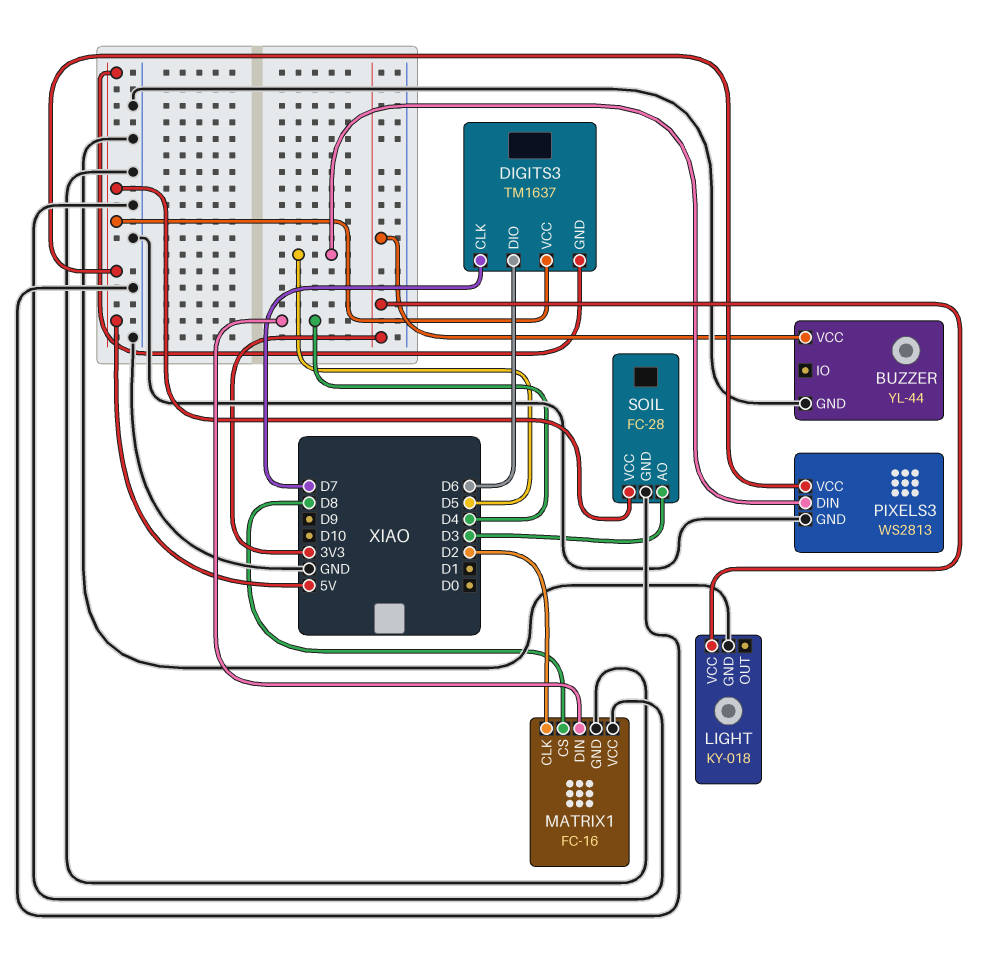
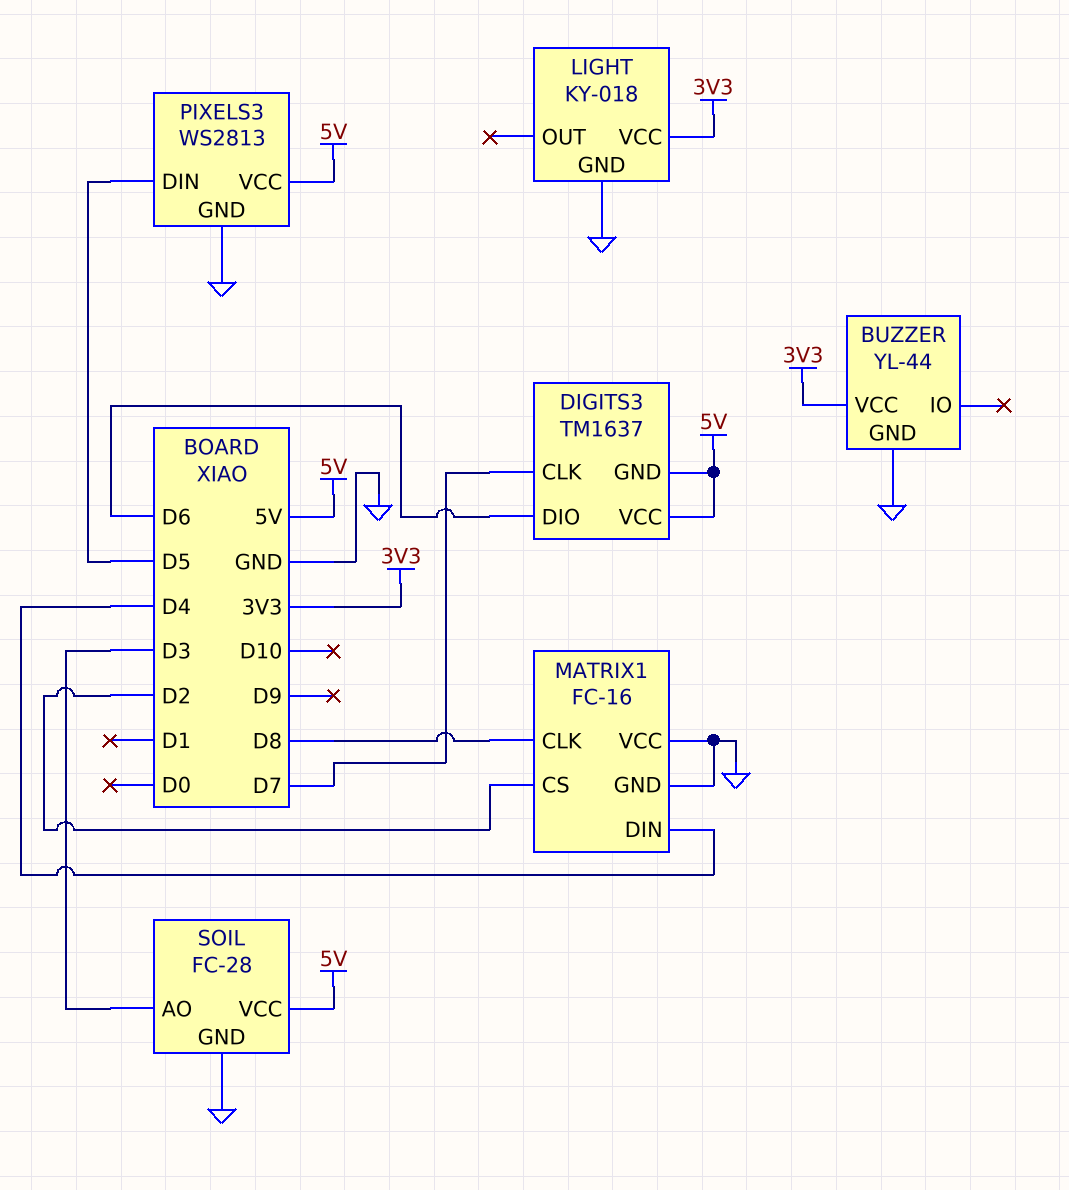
MATRIX1 pin CLK: D2 -> D8
MATRIX1 pin CS: D8 -> D2

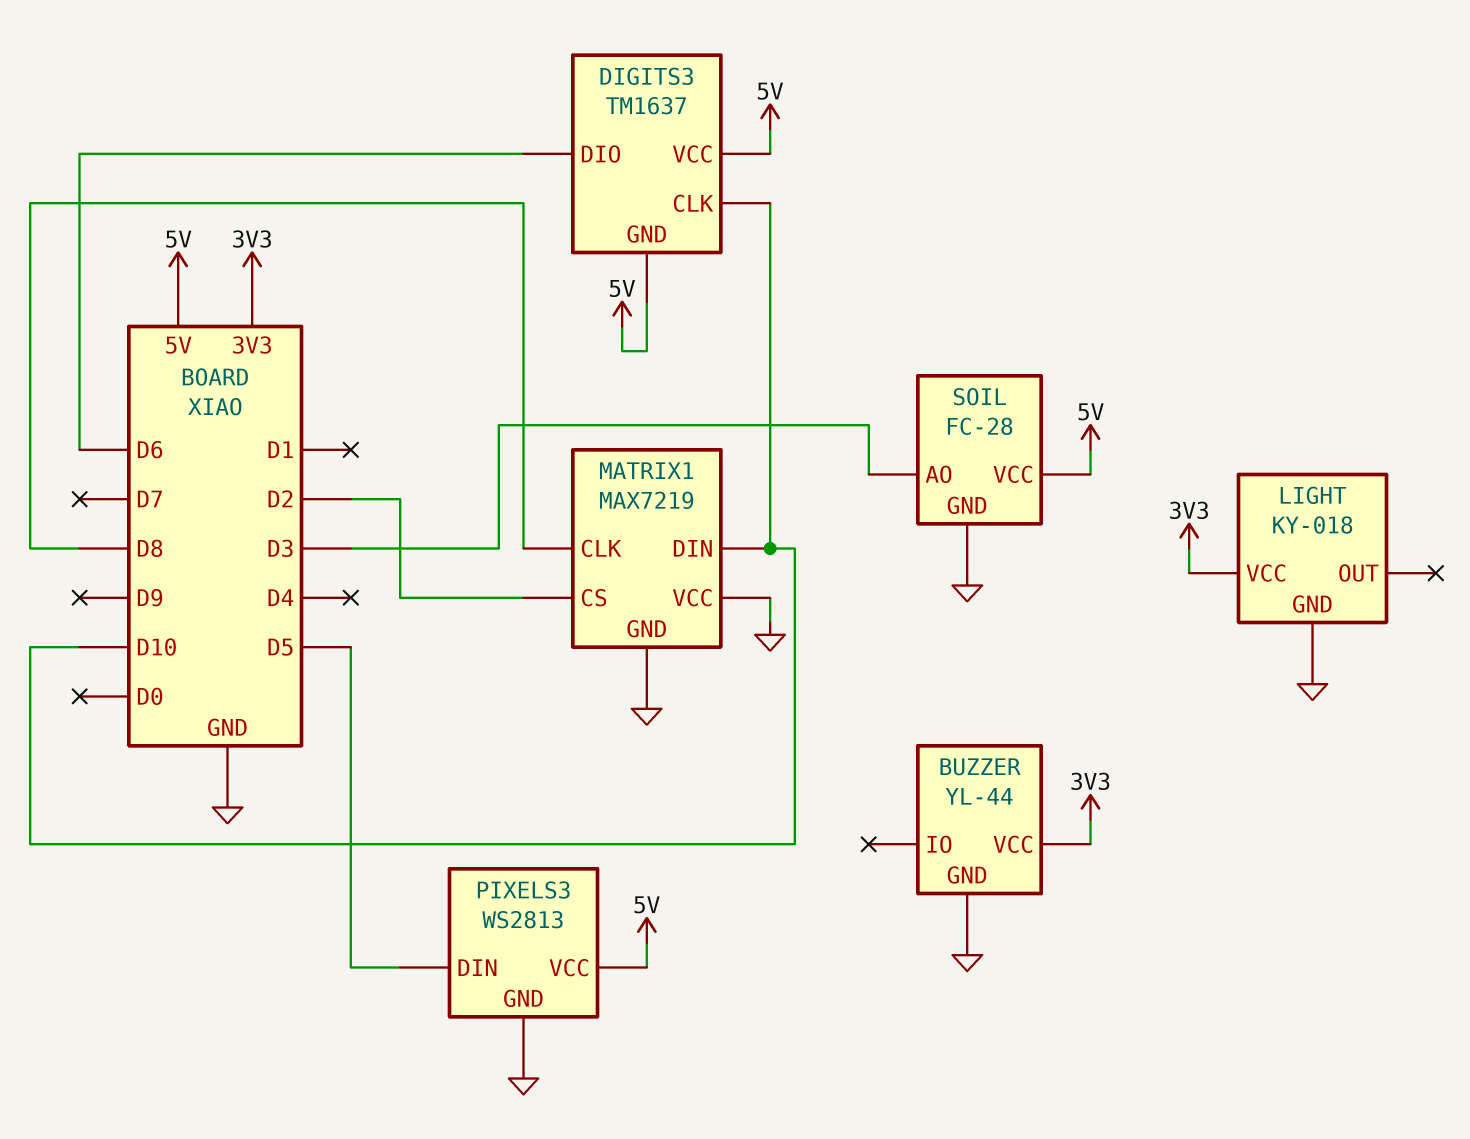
DIGITS3 pin CLK: D7 -> D10
MATRIX1: FC-16 -> MAX7219
MATRIX1 pin DIN: D4 -> D10

